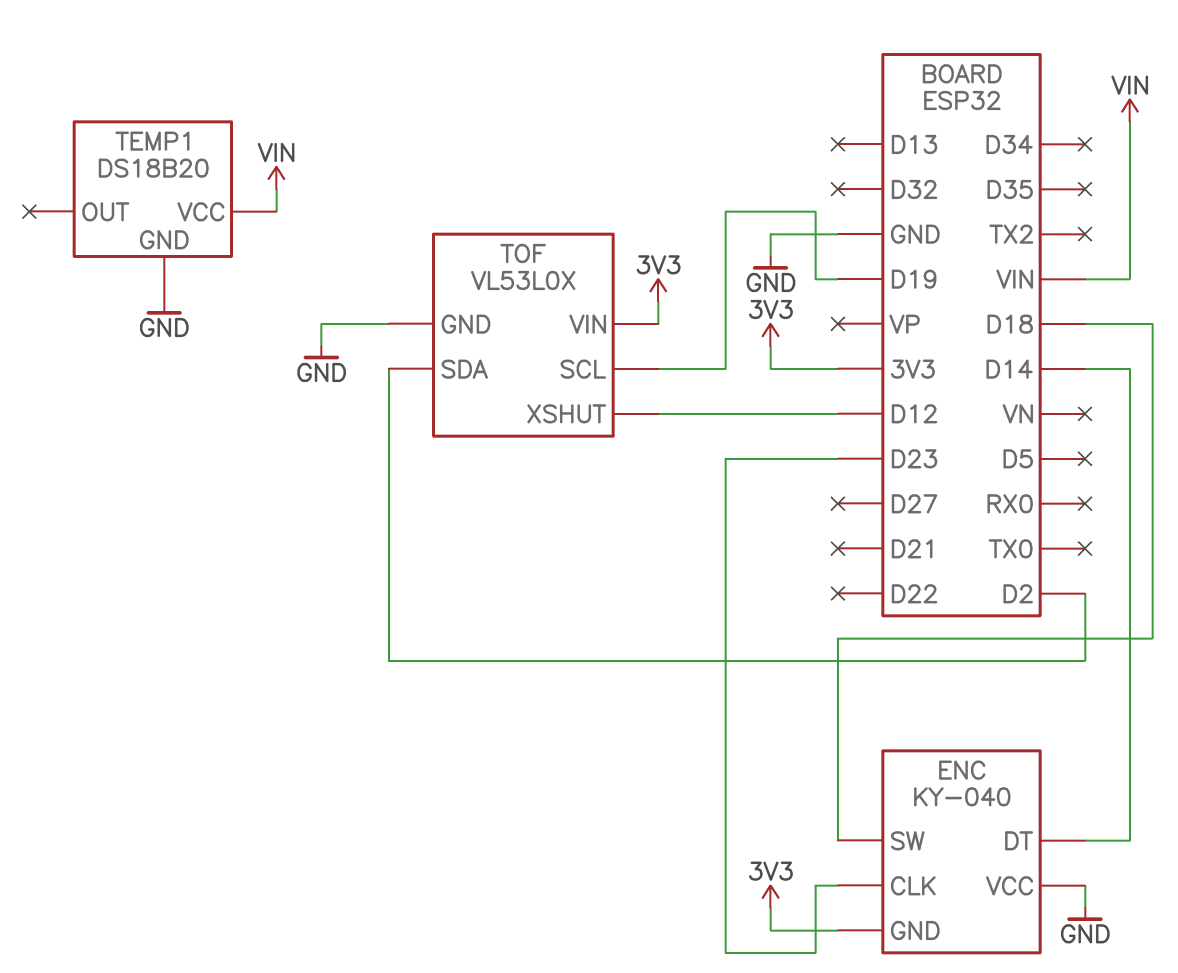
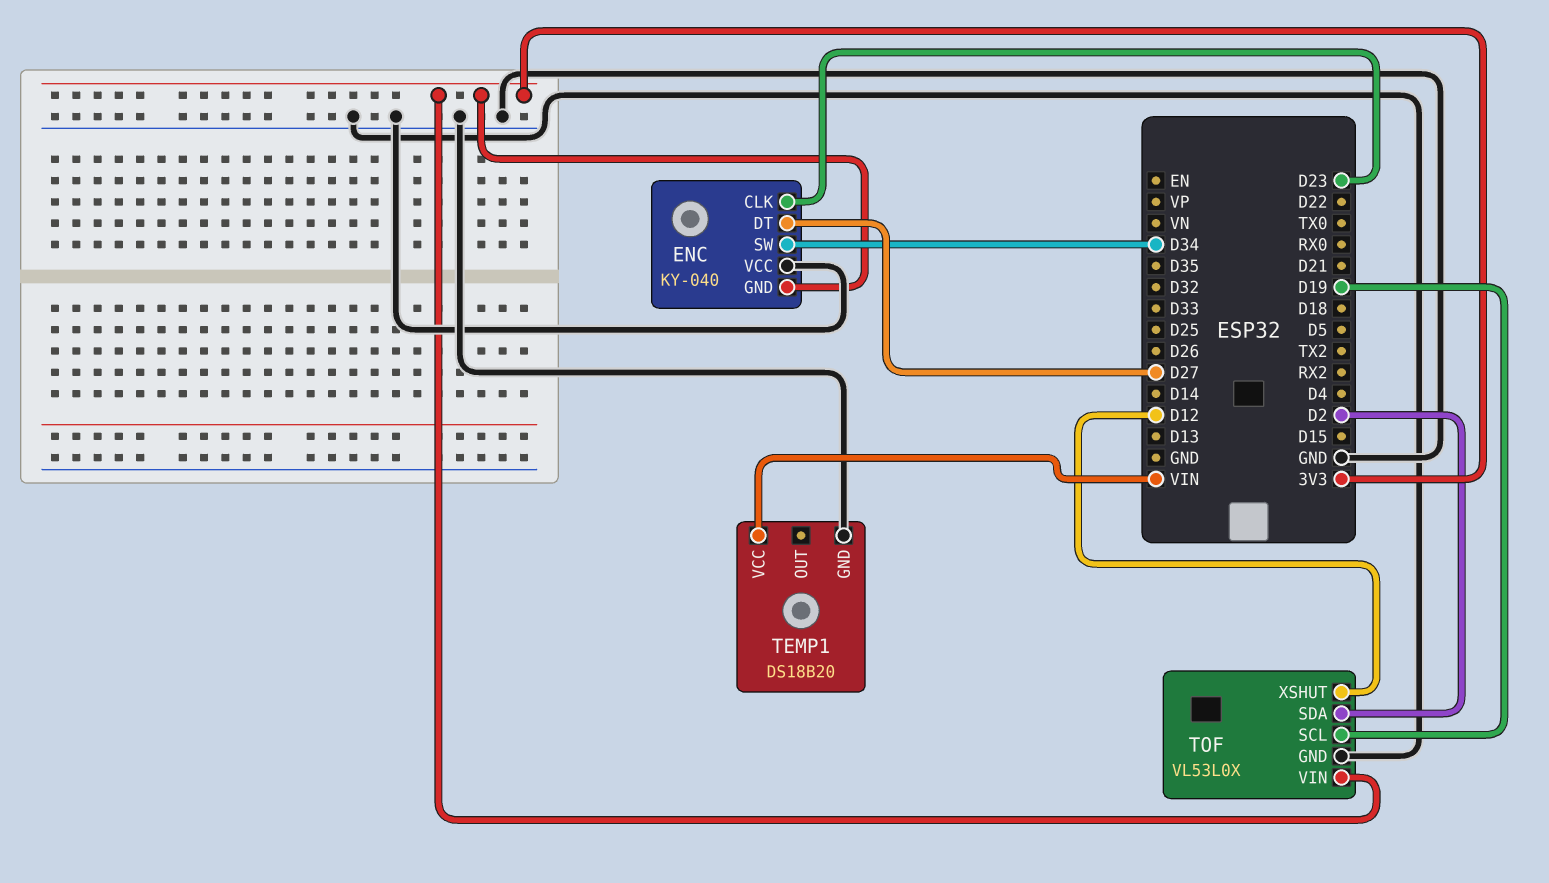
ENC pin DT: D14 -> D27
ENC pin SW: D18 -> D34

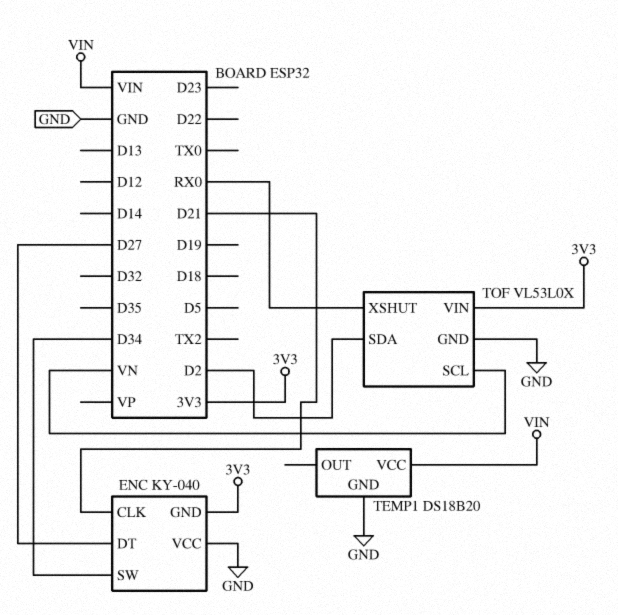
ENC pin CLK: D23 -> D21
TOF pin SCL: D19 -> VN
TOF pin XSHUT: D12 -> RX0

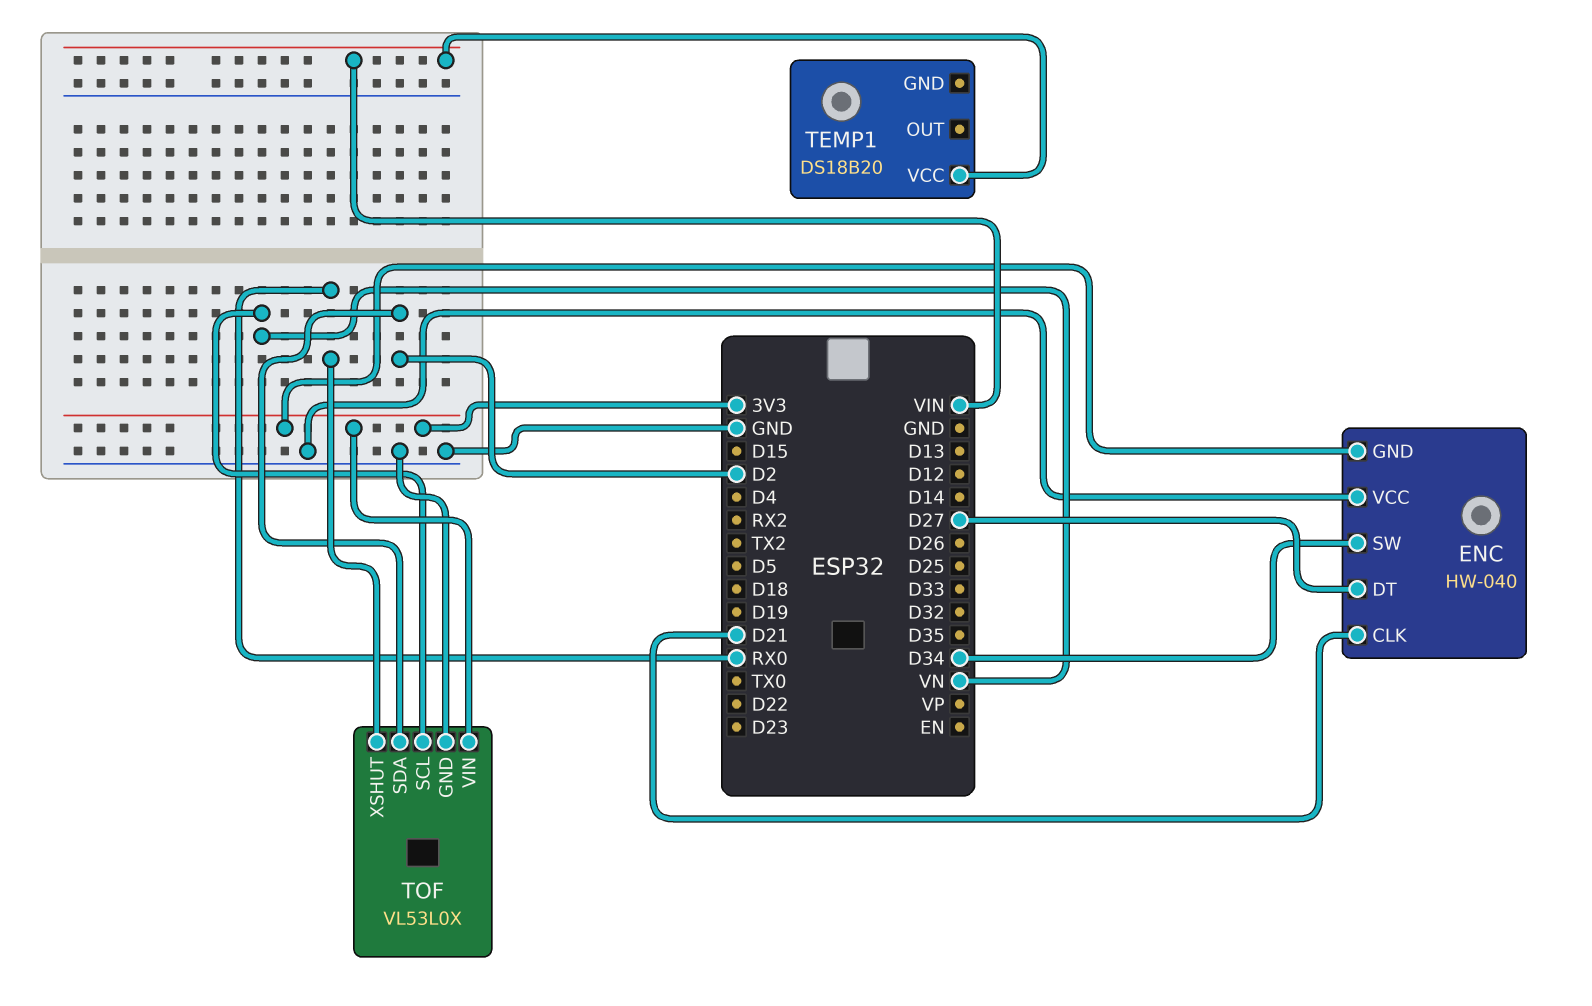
ENC: KY-040 -> HW-040
TEMP1 pin GND: GND -> none

